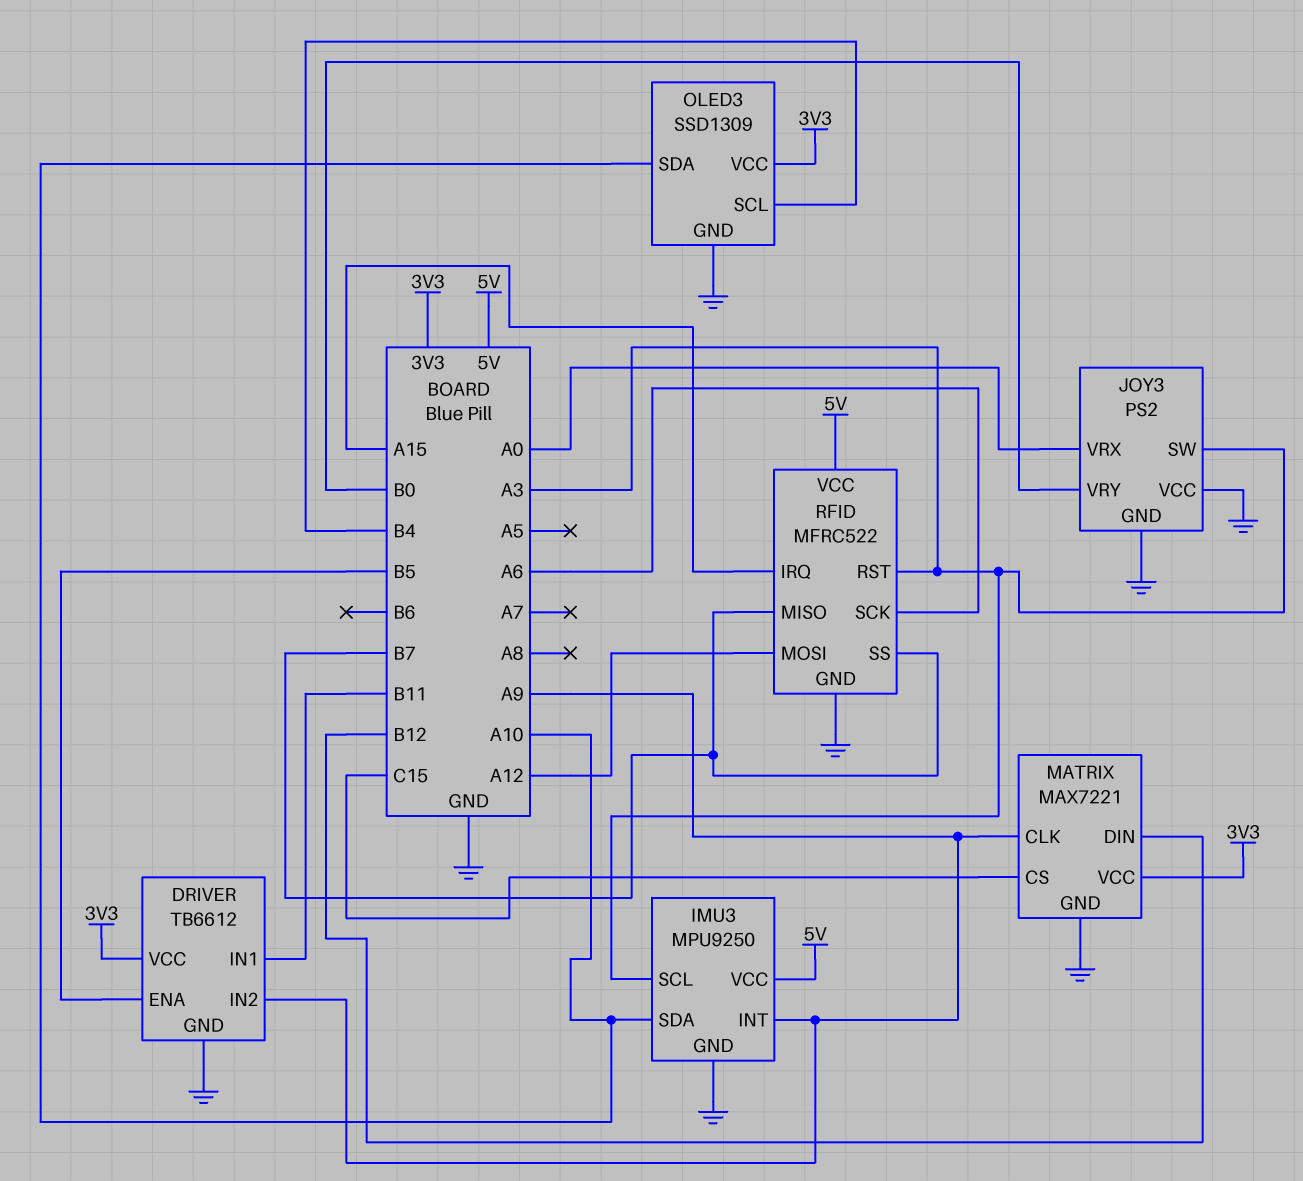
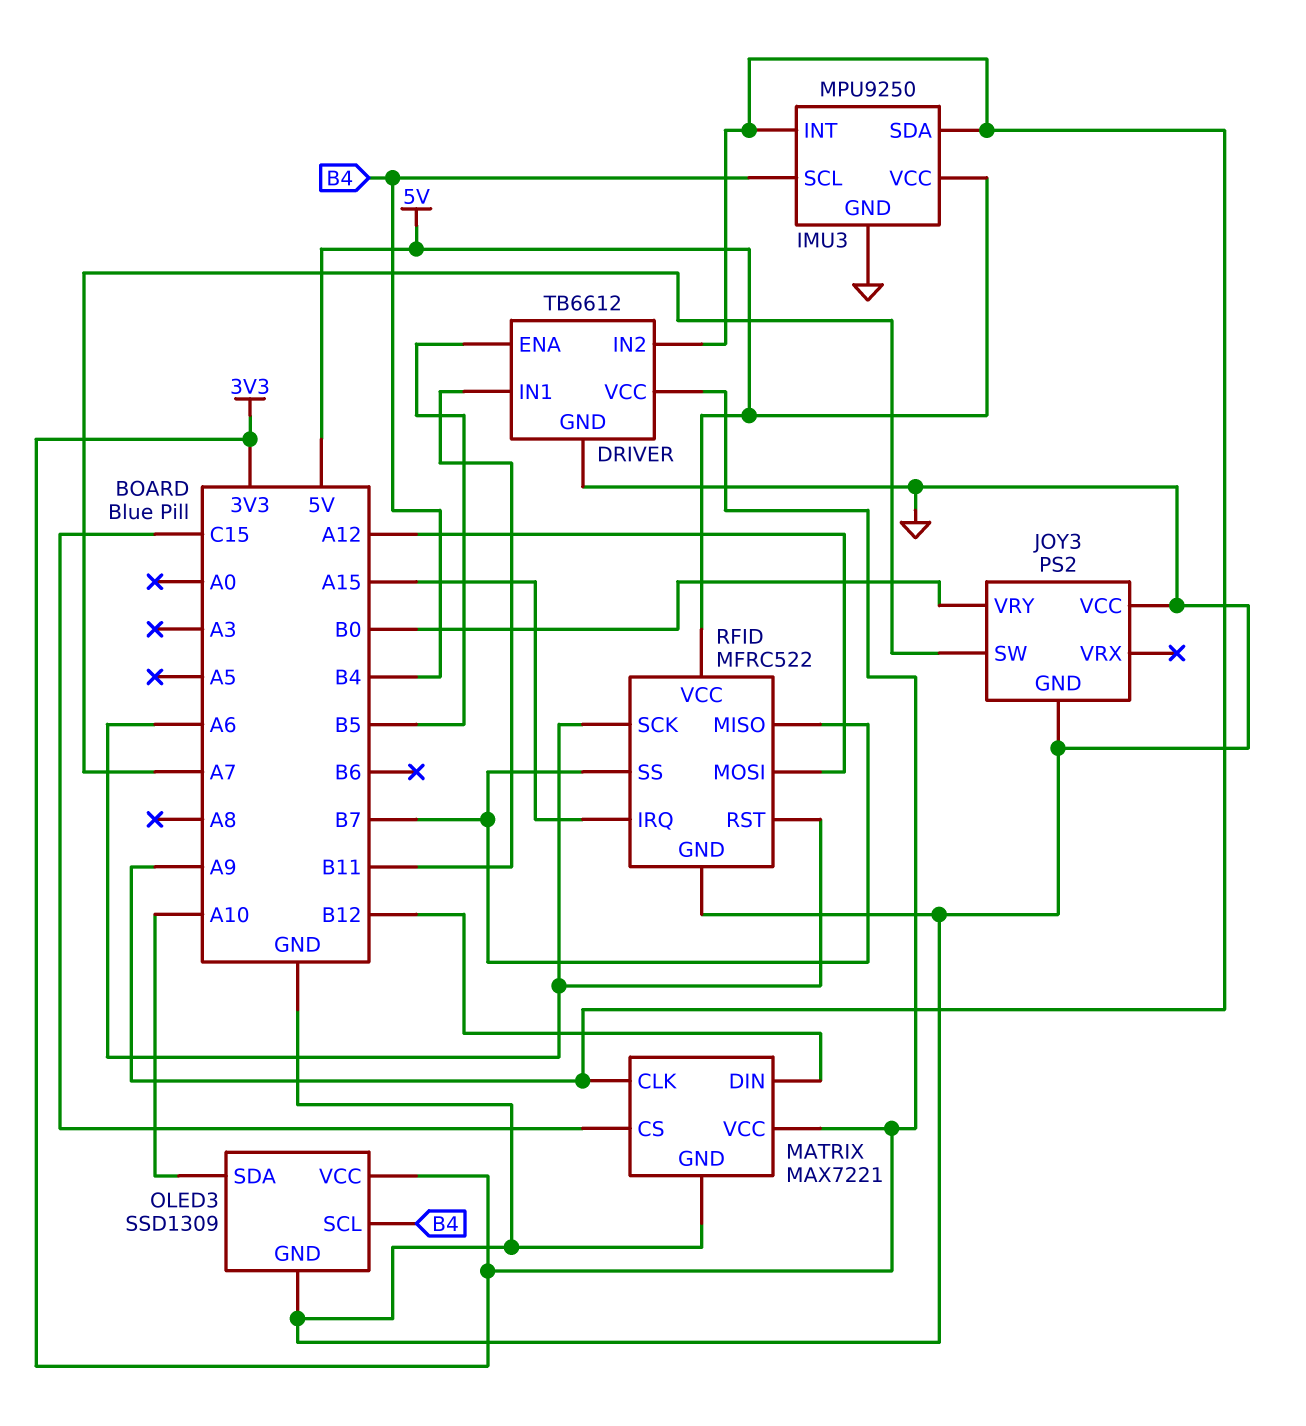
IMU3 pin SCL: A3 -> B4
IMU3 pin SDA: A10 -> A9
JOY3 pin SW: A3 -> A7
JOY3 pin VRX: A0 -> none
RFID pin RST: A3 -> A6

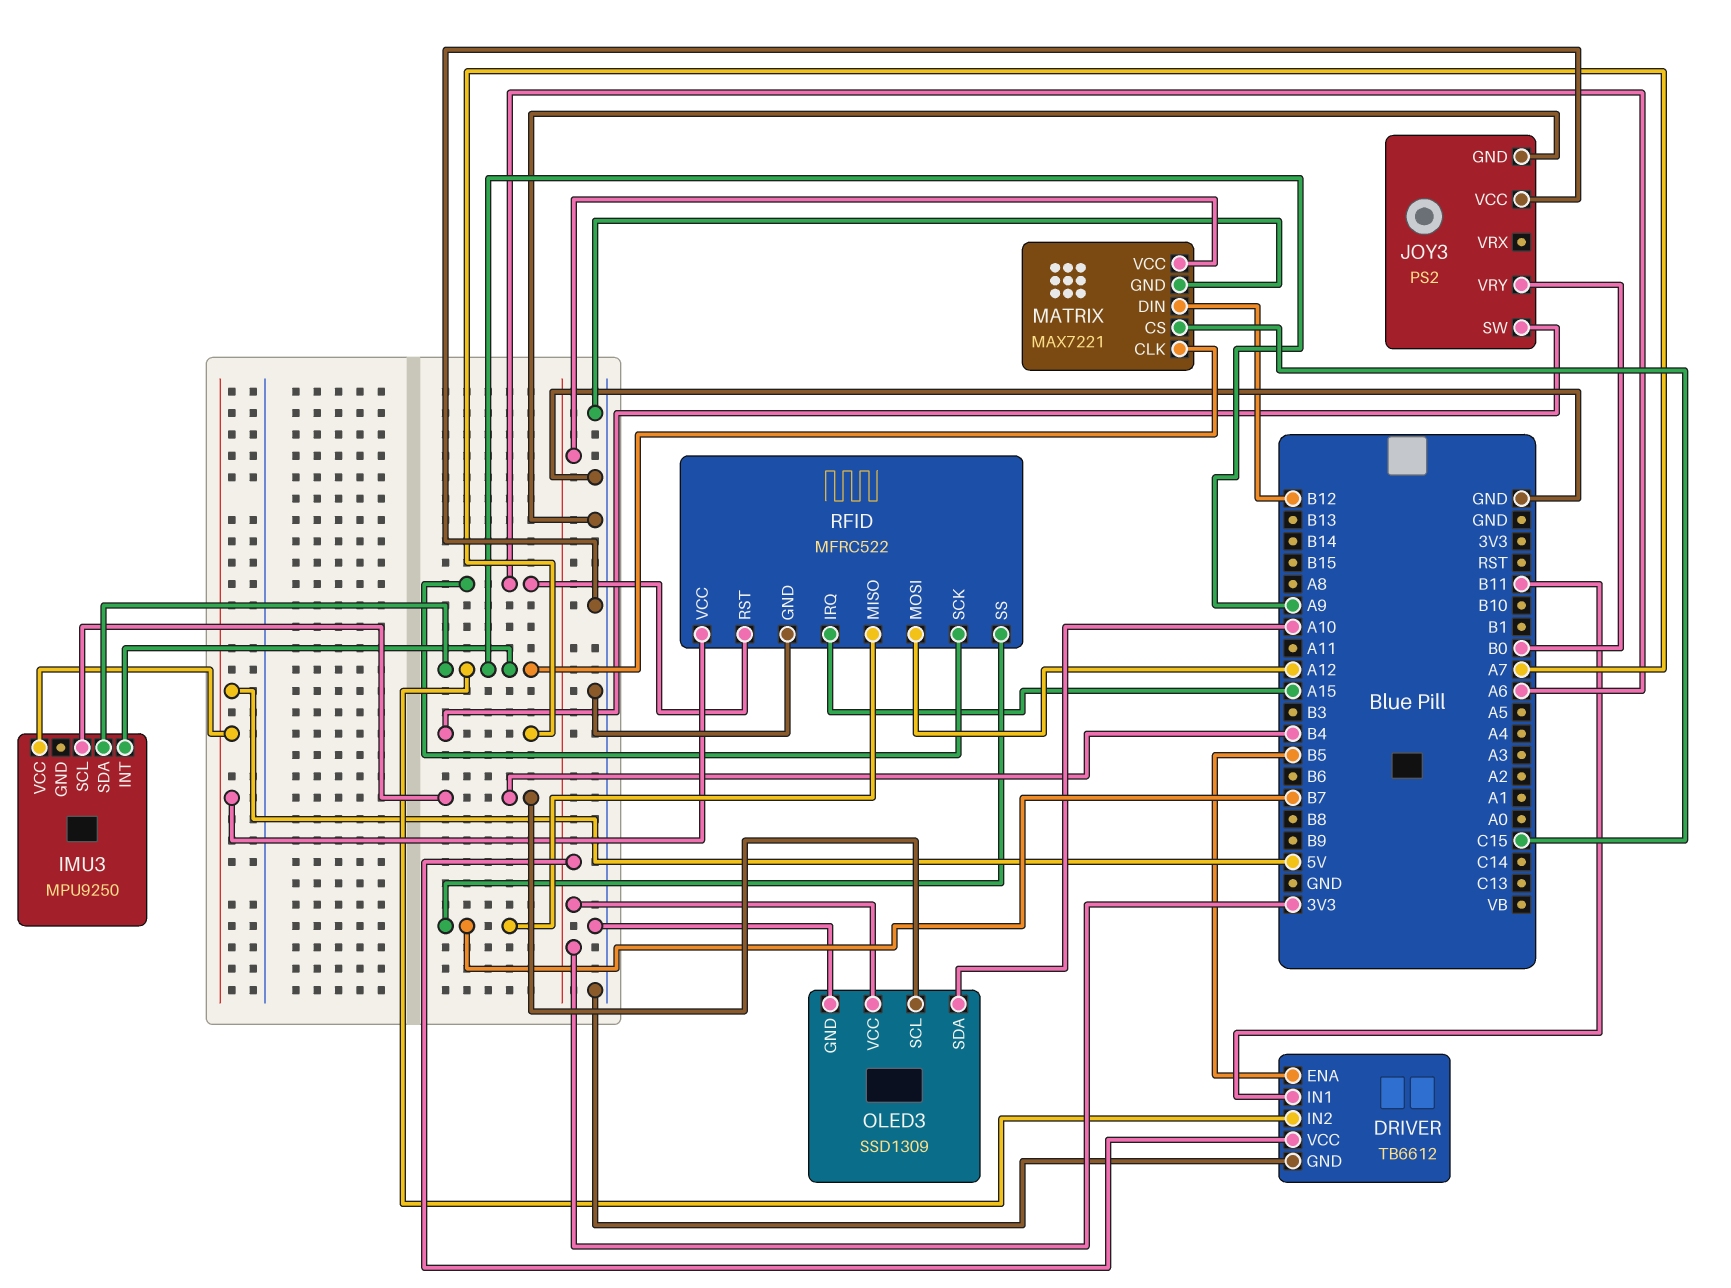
IMU3 pin GND: GND -> none

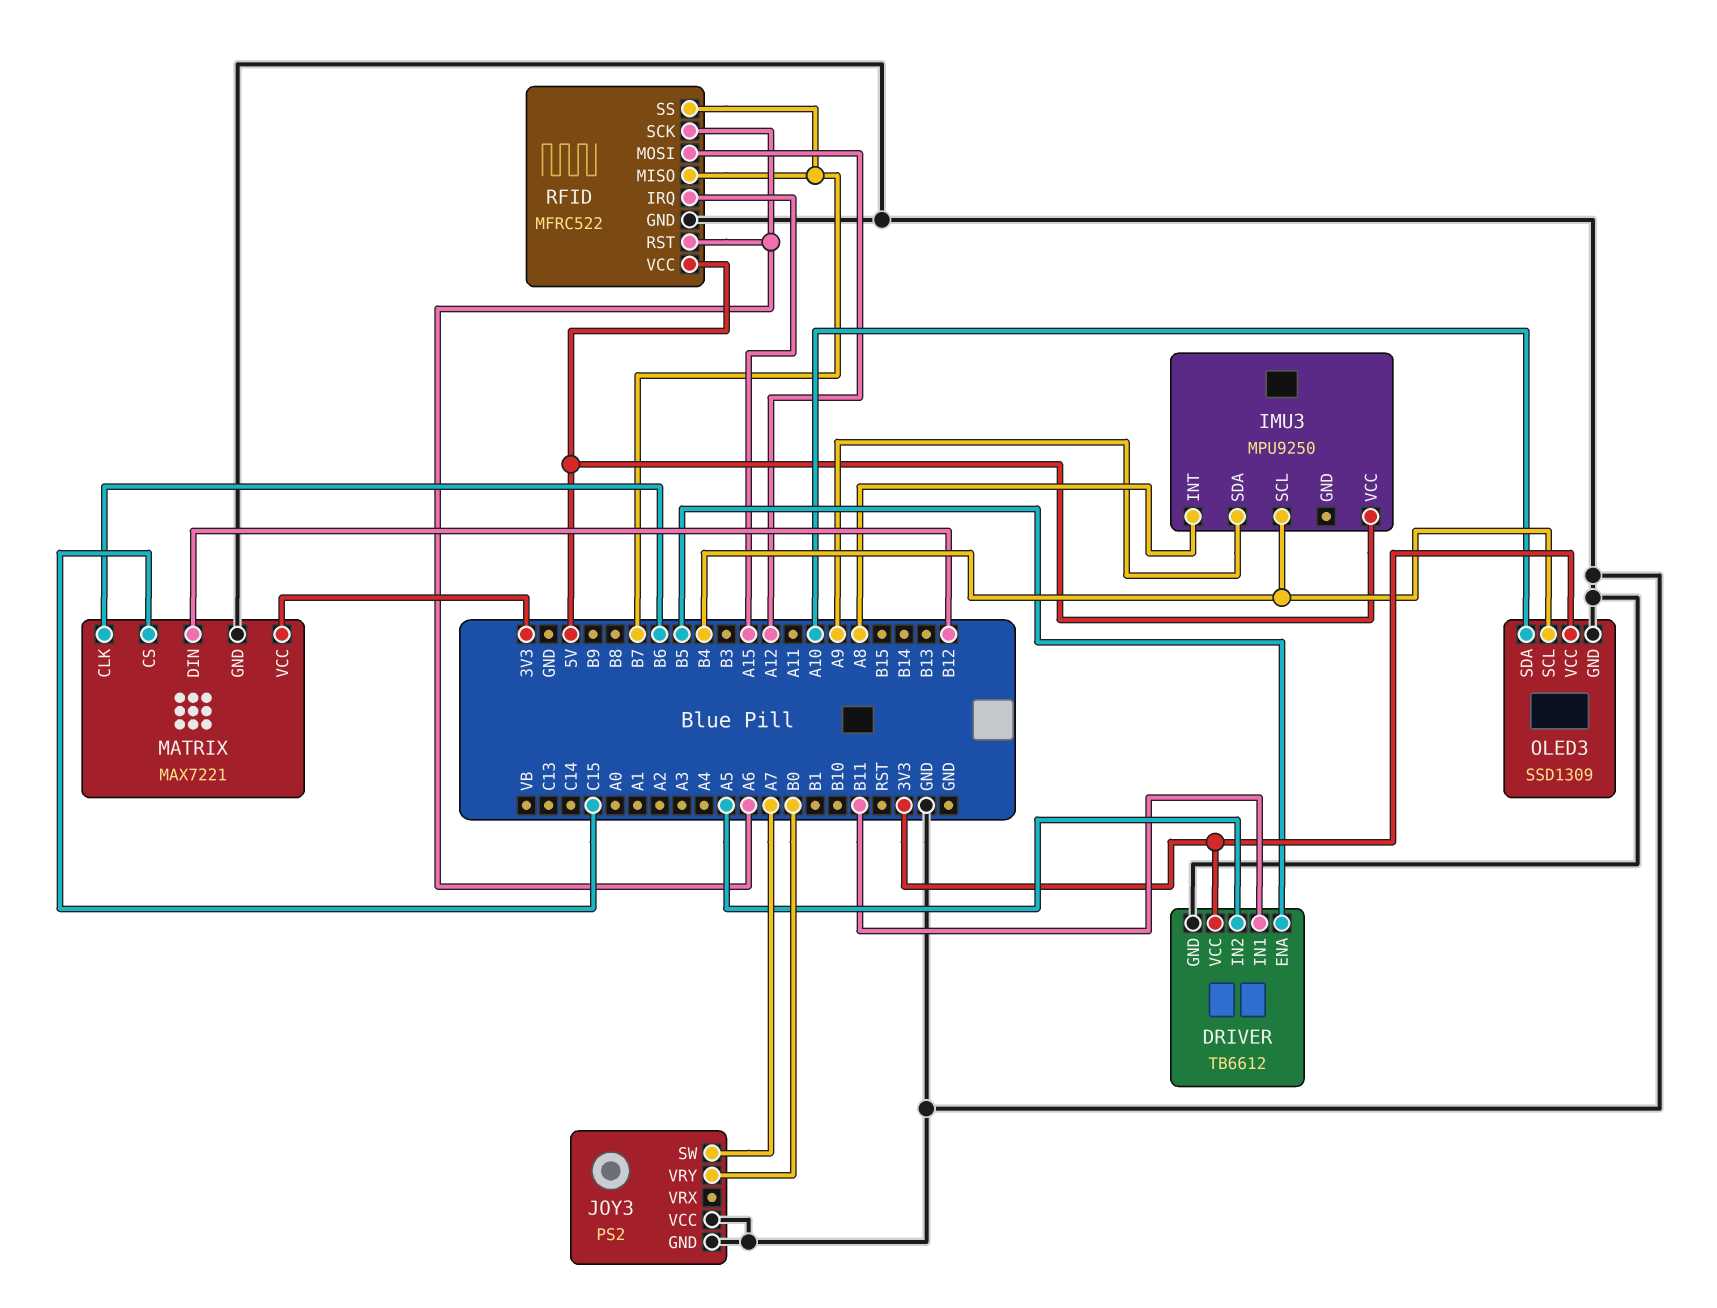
DRIVER pin IN2: A9 -> A5
IMU3 pin INT: A9 -> A8
MATRIX pin CLK: A9 -> B6

